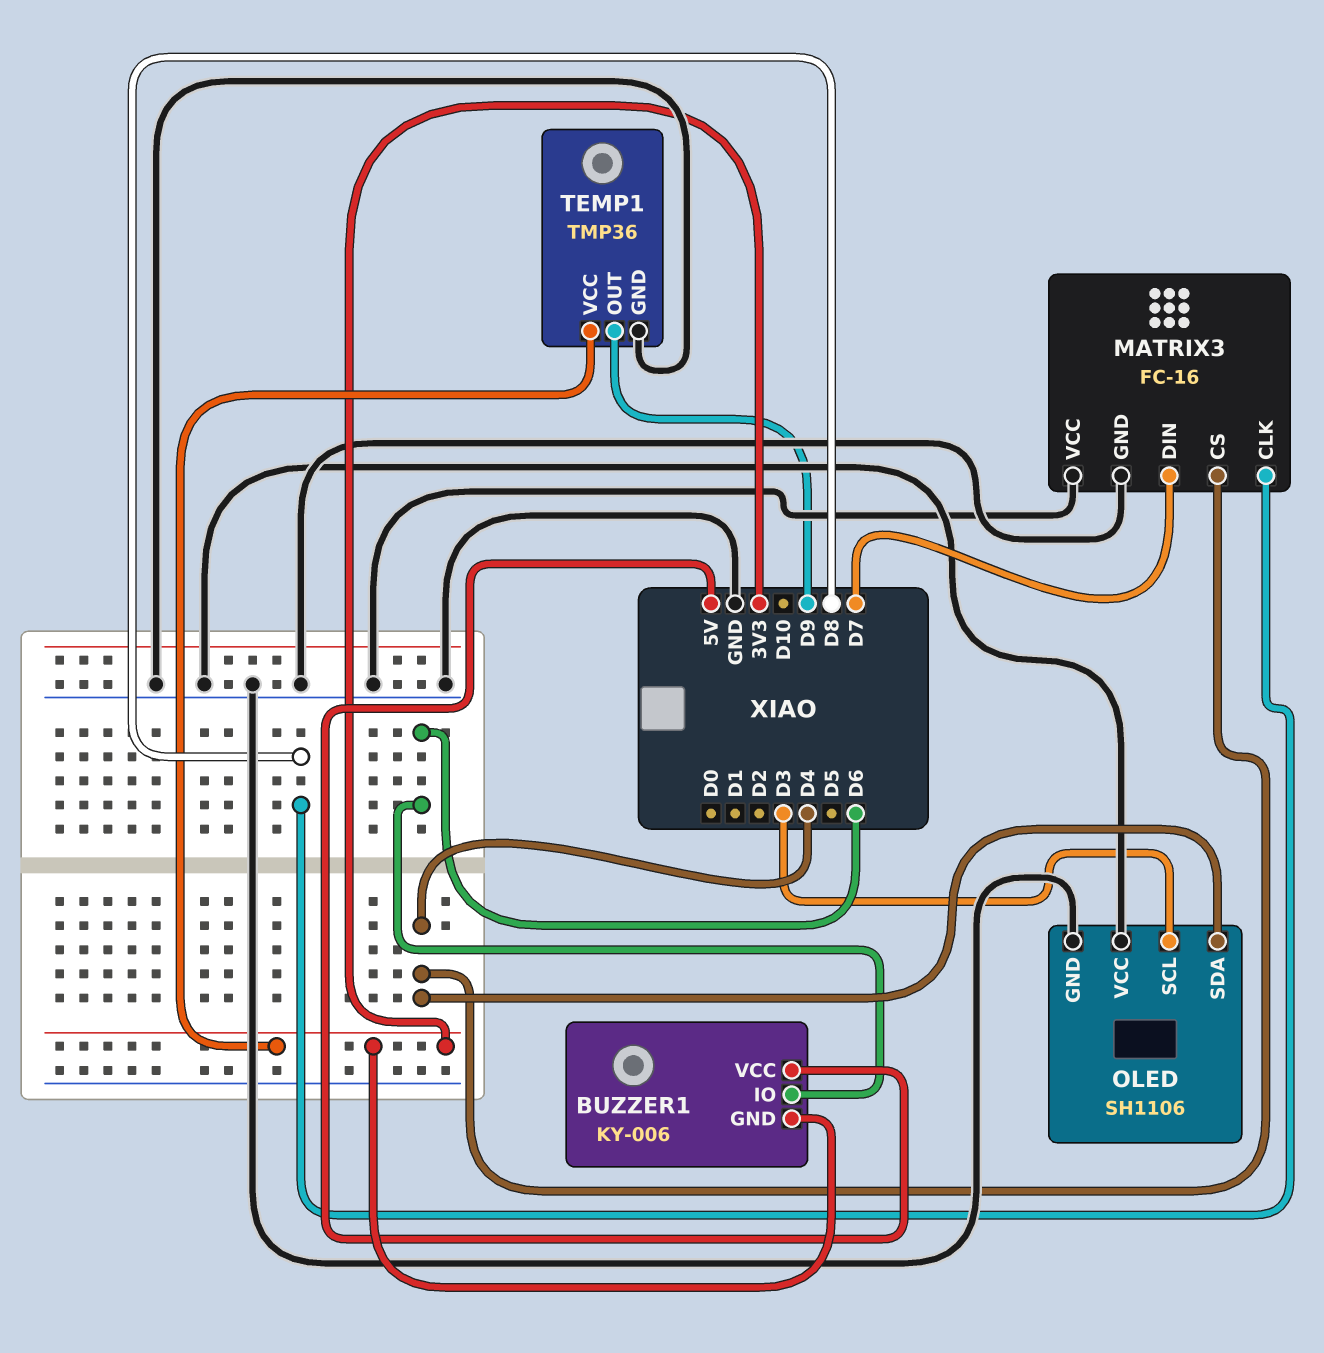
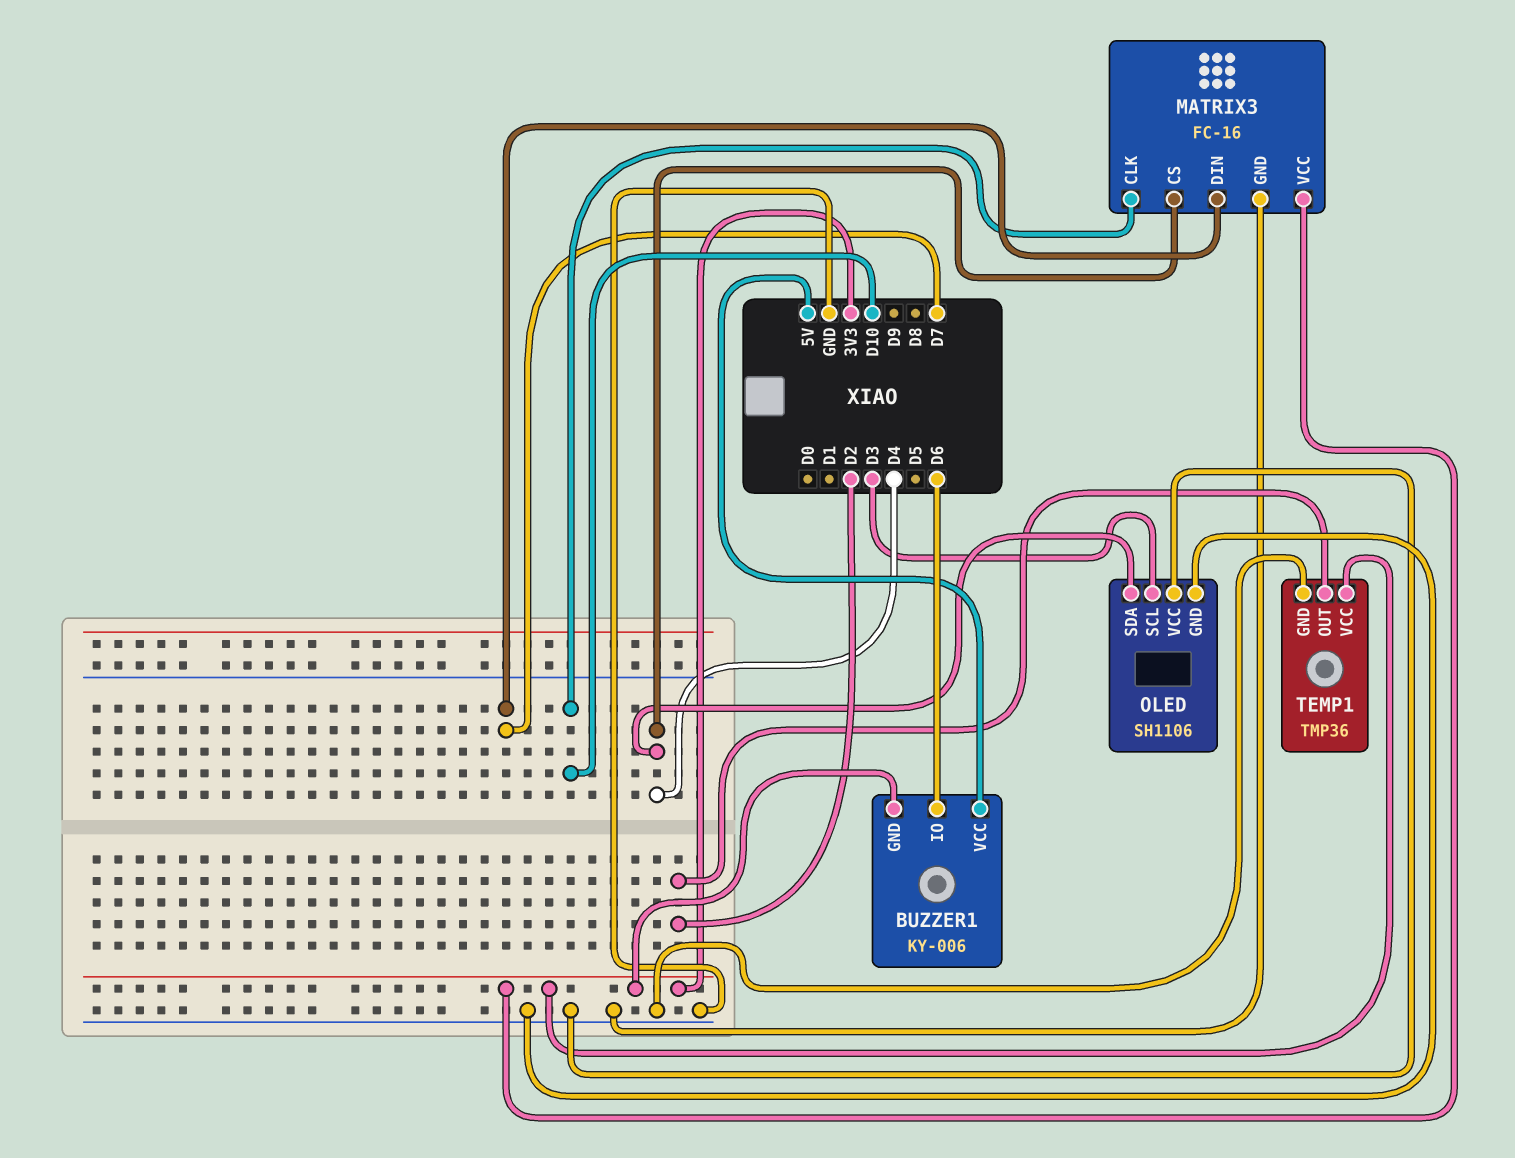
MATRIX3 pin CLK: D8 -> D10
MATRIX3 pin VCC: GND -> 3V3
TEMP1 pin OUT: D9 -> D2

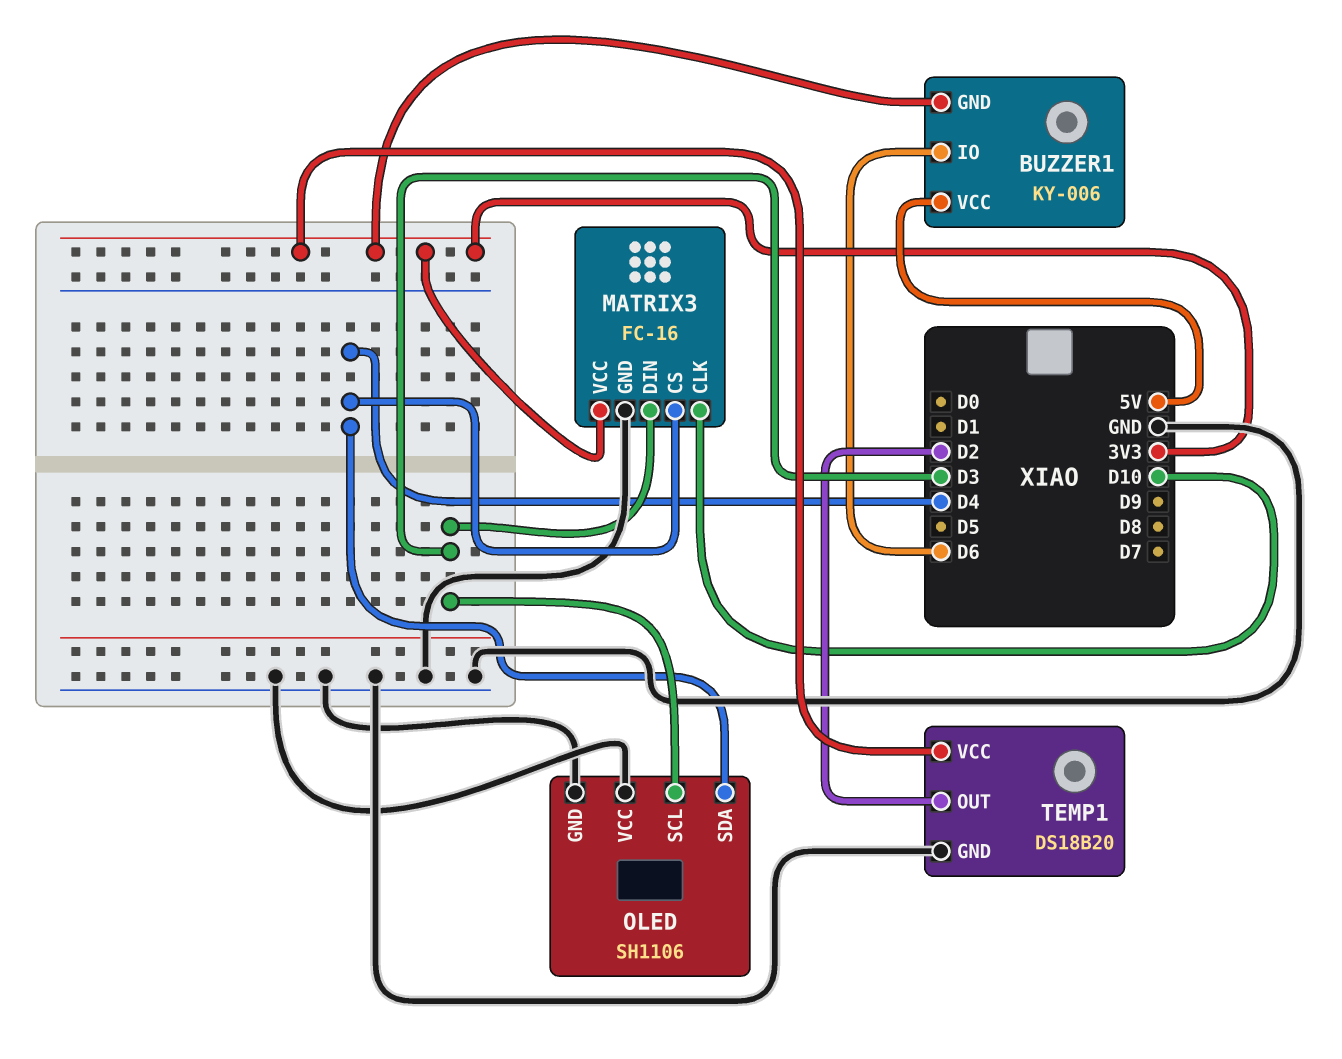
MATRIX3 pin DIN: D7 -> D3
TEMP1: TMP36 -> DS18B20

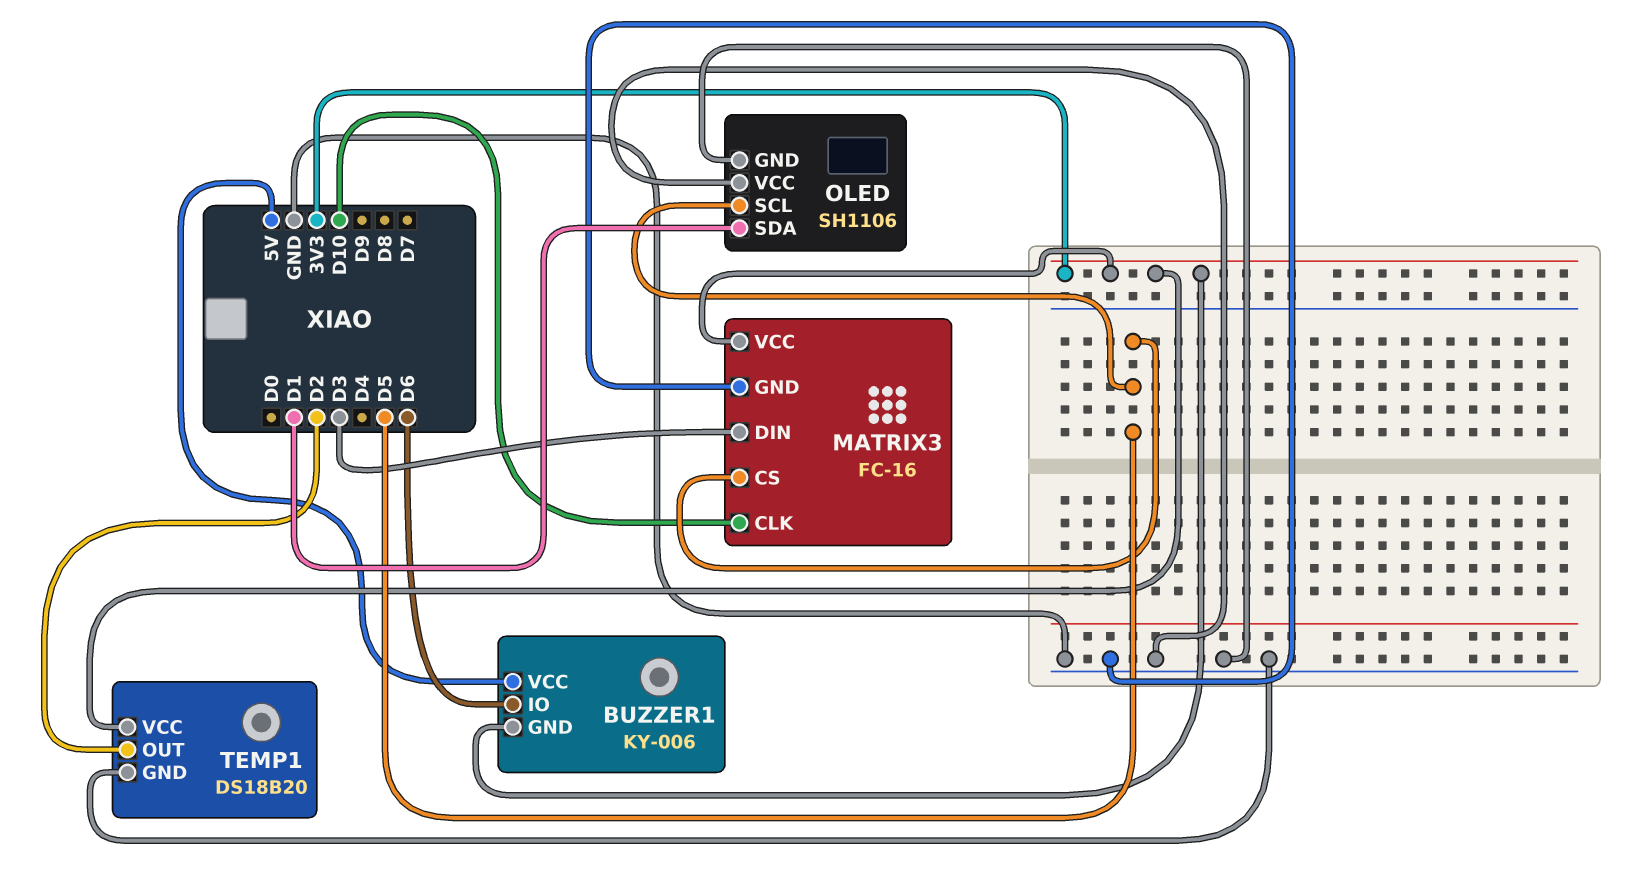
MATRIX3 pin CS: D4 -> D5
OLED pin SCL: D3 -> D5
OLED pin SDA: D4 -> D1

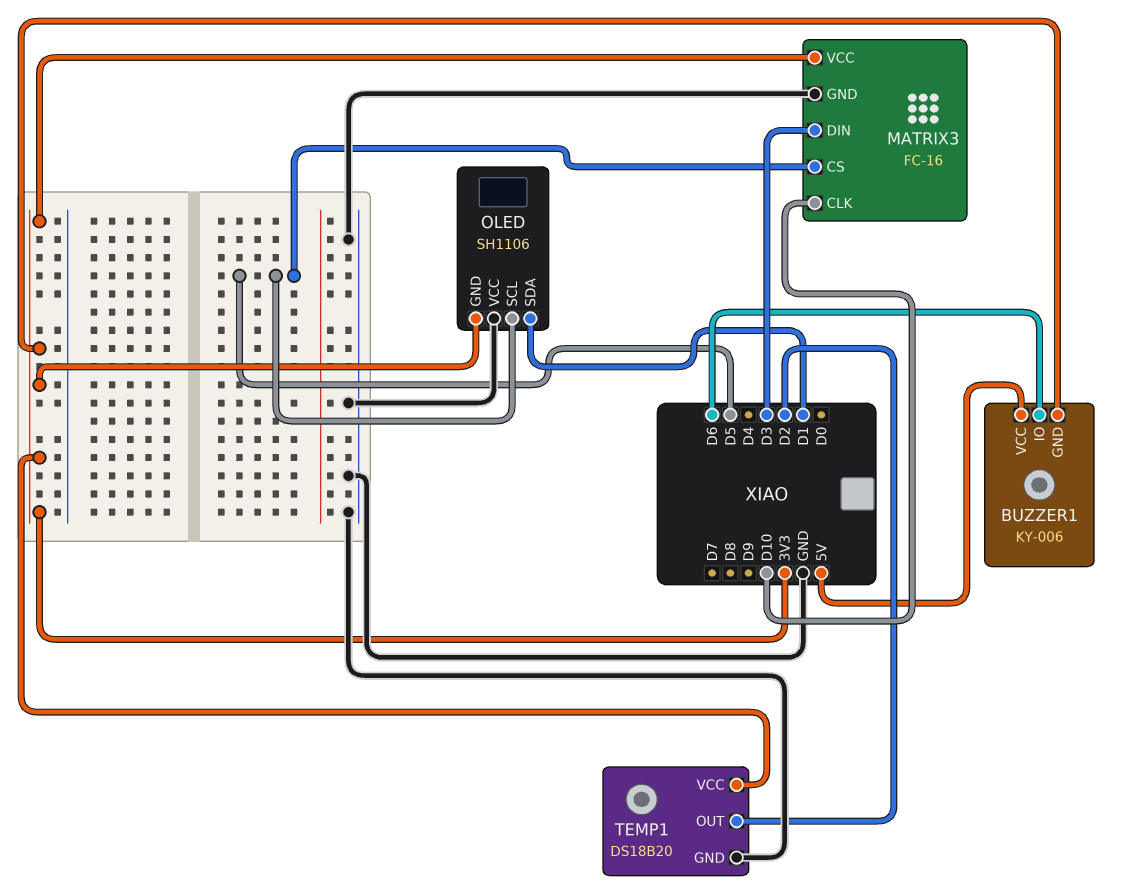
OLED pin GND: GND -> 3V3

